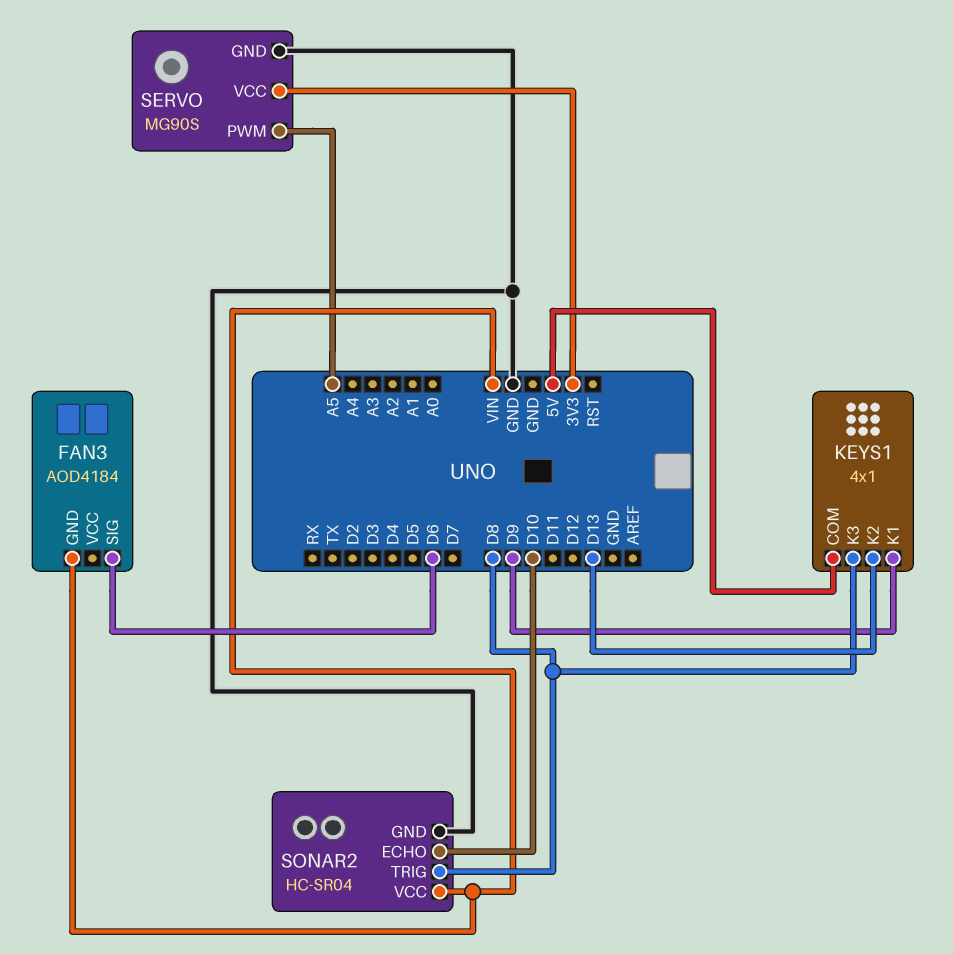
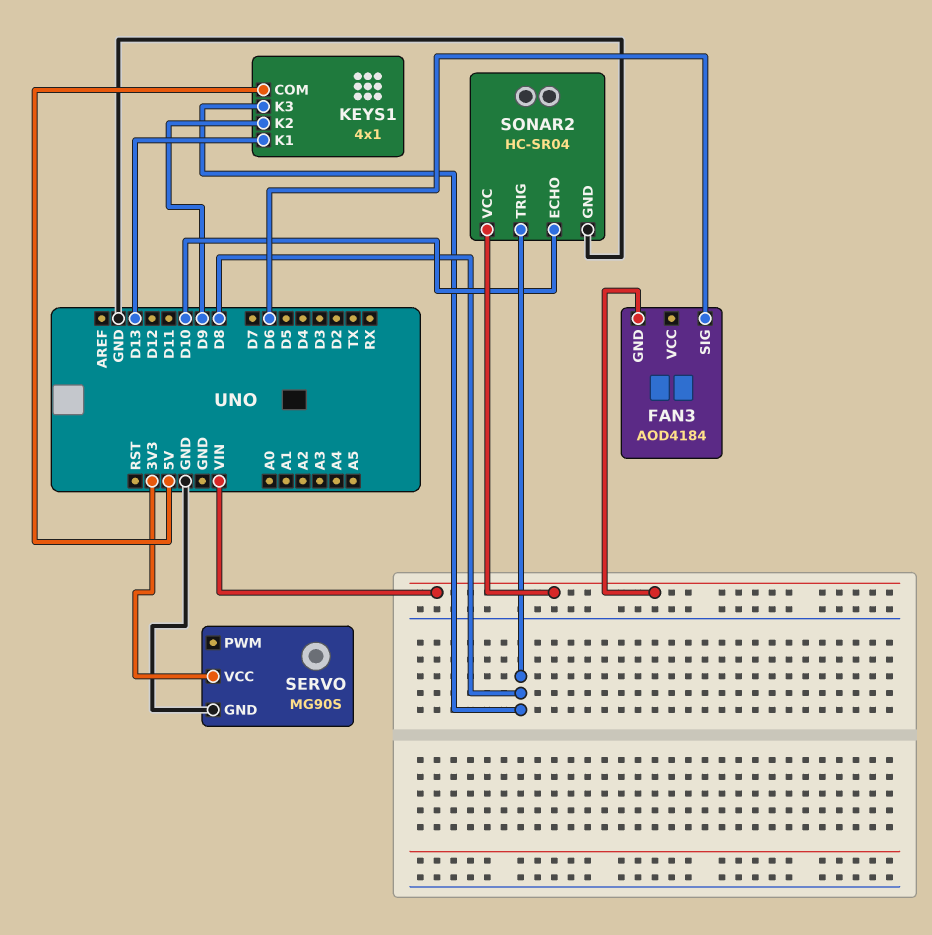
KEYS1 pin K1: D9 -> D13
KEYS1 pin K2: D13 -> D9
SERVO pin PWM: A5 -> none

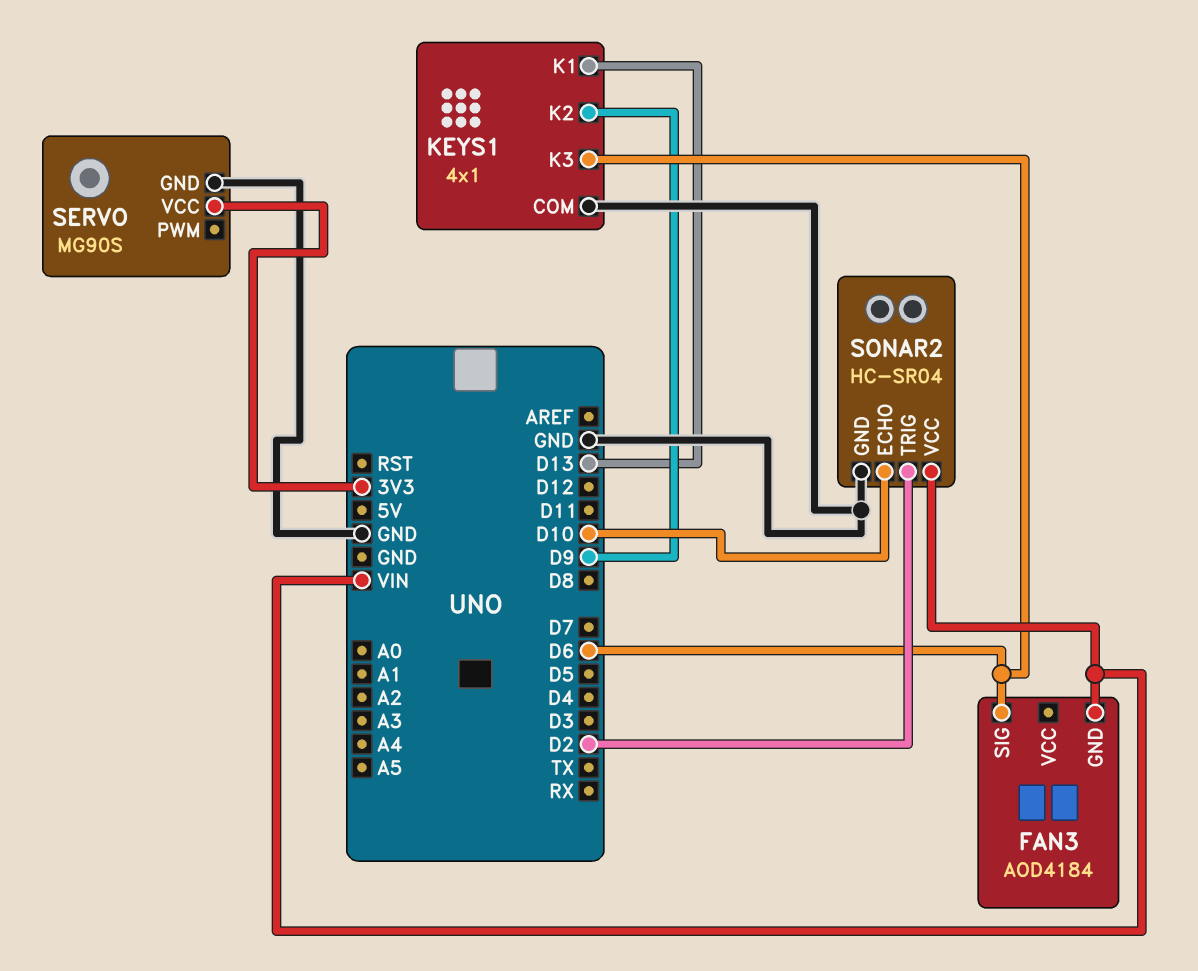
KEYS1 pin COM: 5V -> GND
KEYS1 pin K3: D8 -> D6
SONAR2 pin TRIG: D8 -> D2

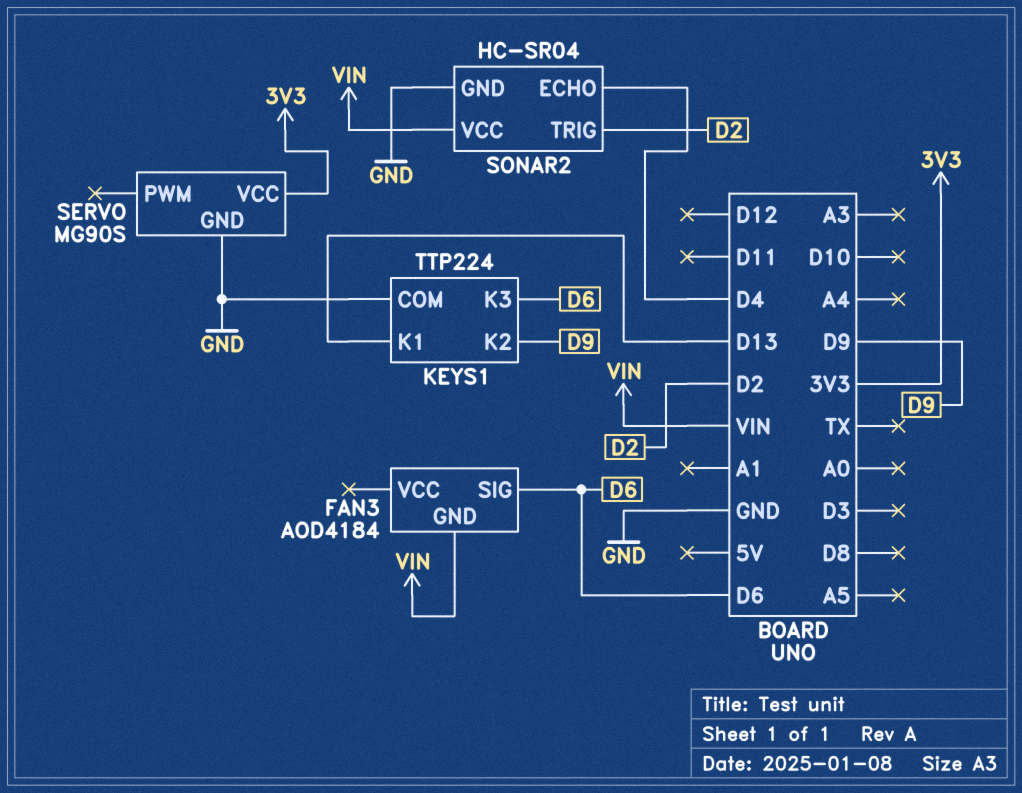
KEYS1: 4x1 -> TTP224
SONAR2 pin ECHO: D10 -> D4

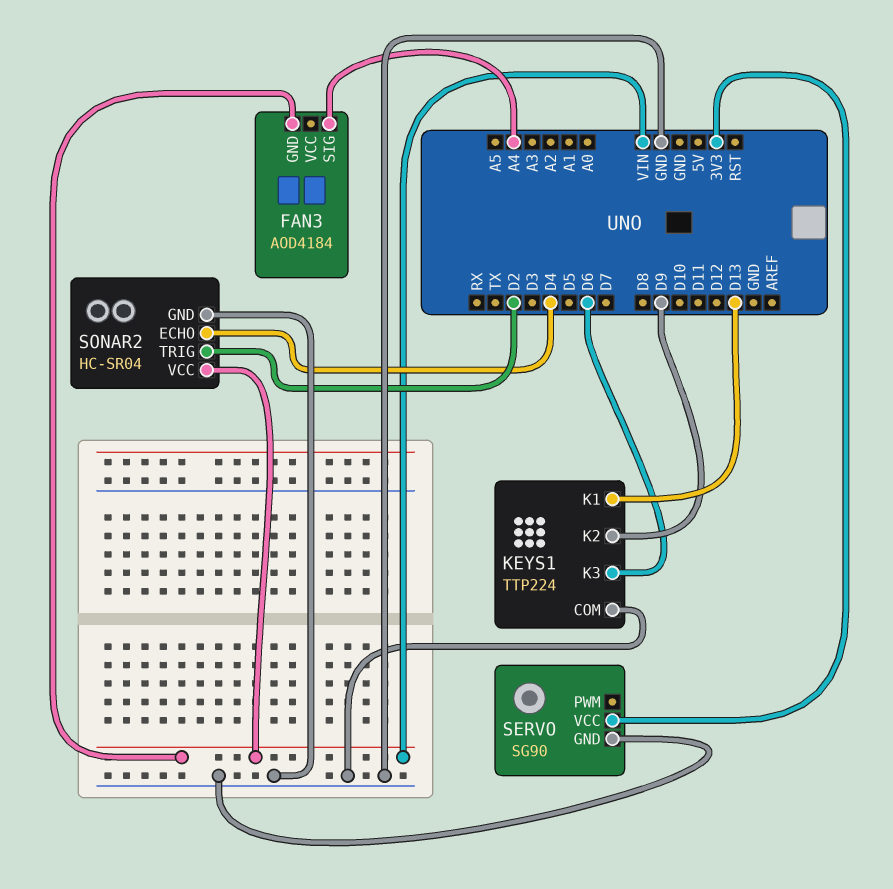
FAN3 pin SIG: D6 -> A4
SERVO: MG90S -> SG90

